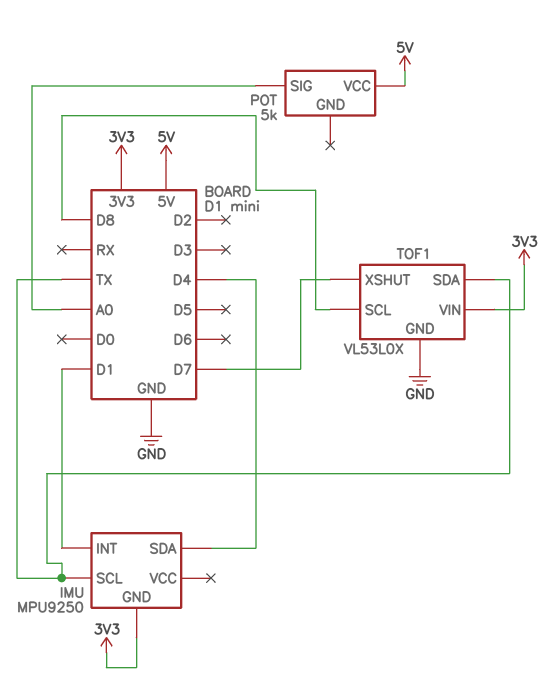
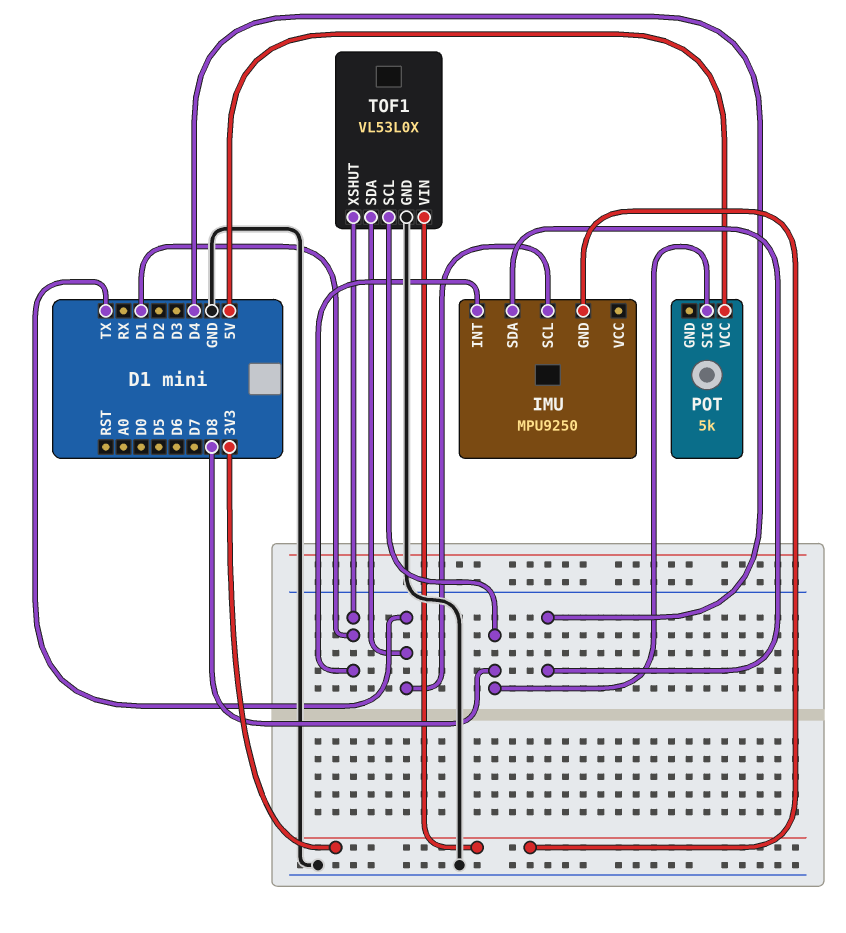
POT pin SIG: A0 -> D8
TOF1 pin XSHUT: D7 -> D1

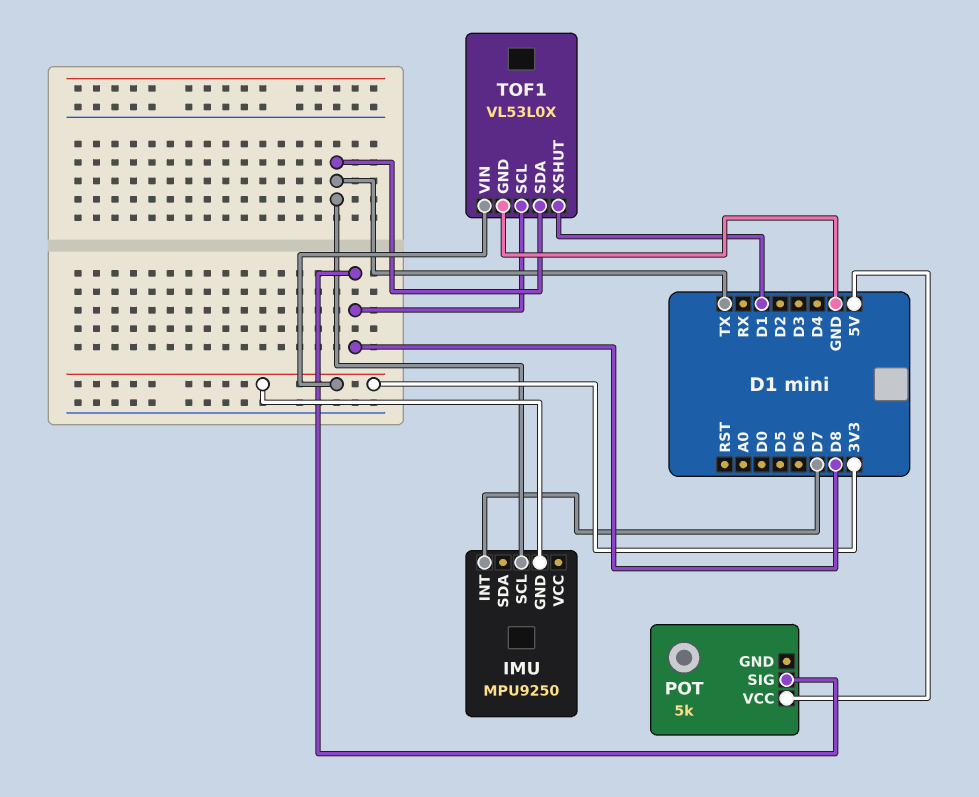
IMU pin INT: D1 -> D7
IMU pin SDA: D4 -> none

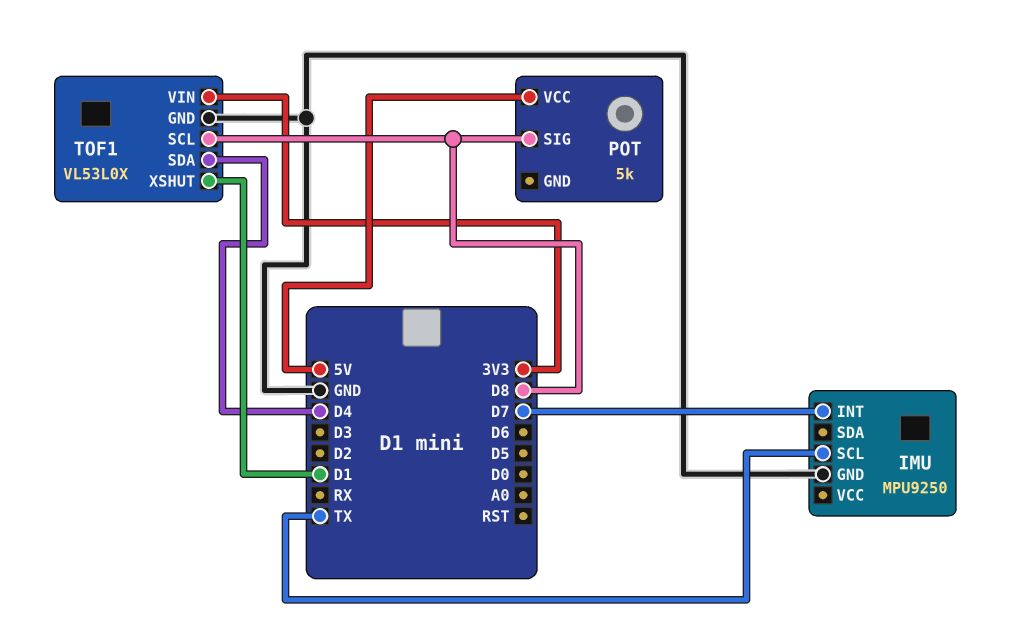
IMU pin GND: 3V3 -> GND
TOF1 pin SDA: TX -> D4

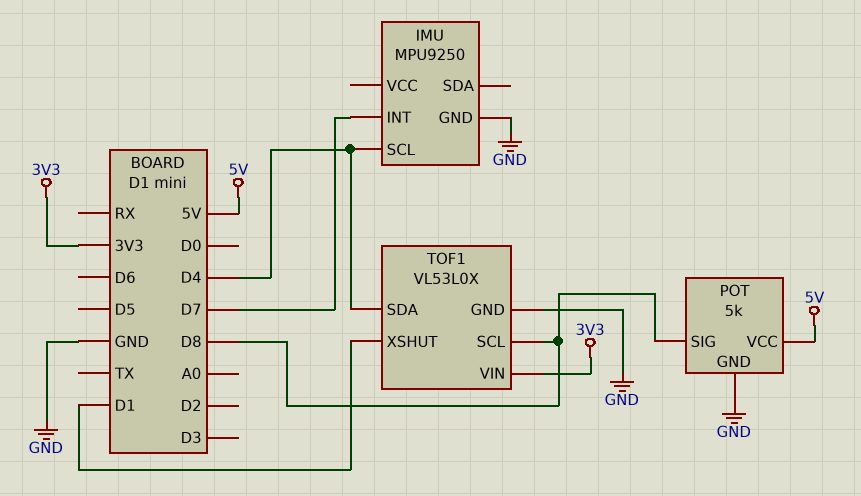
IMU pin SCL: TX -> D4
POT pin GND: none -> GND

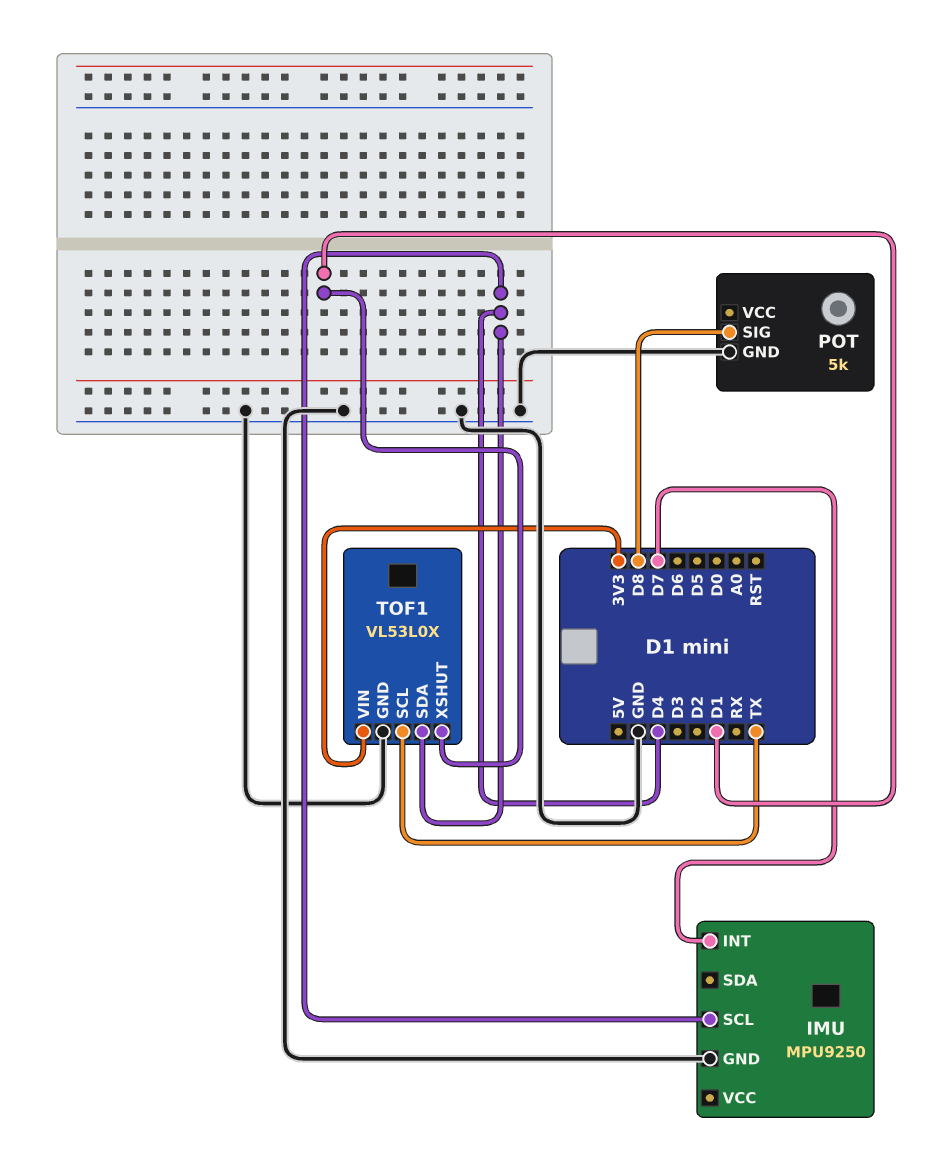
POT pin VCC: 5V -> none
TOF1 pin SCL: D8 -> TX

